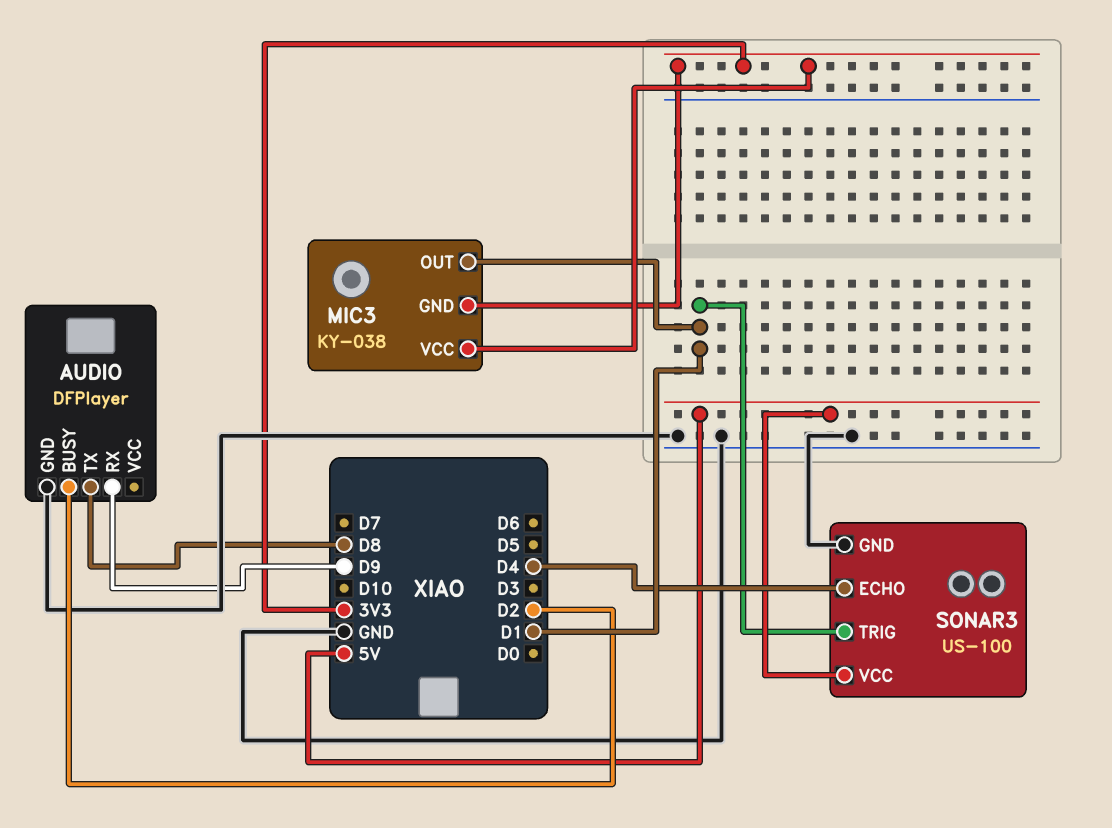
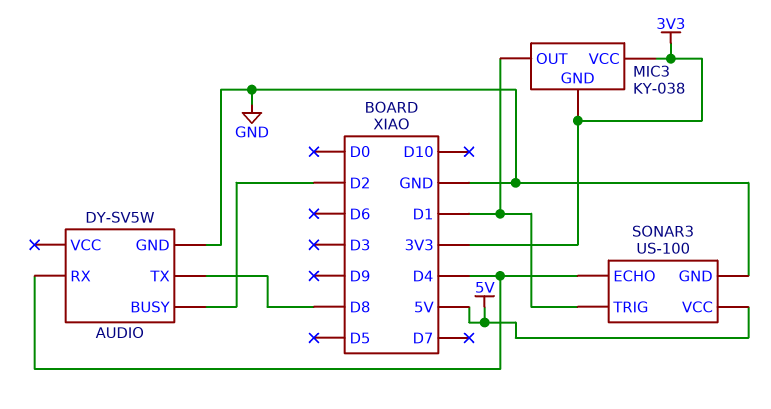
AUDIO: DFPlayer -> DY-SV5W
AUDIO pin RX: D9 -> D4

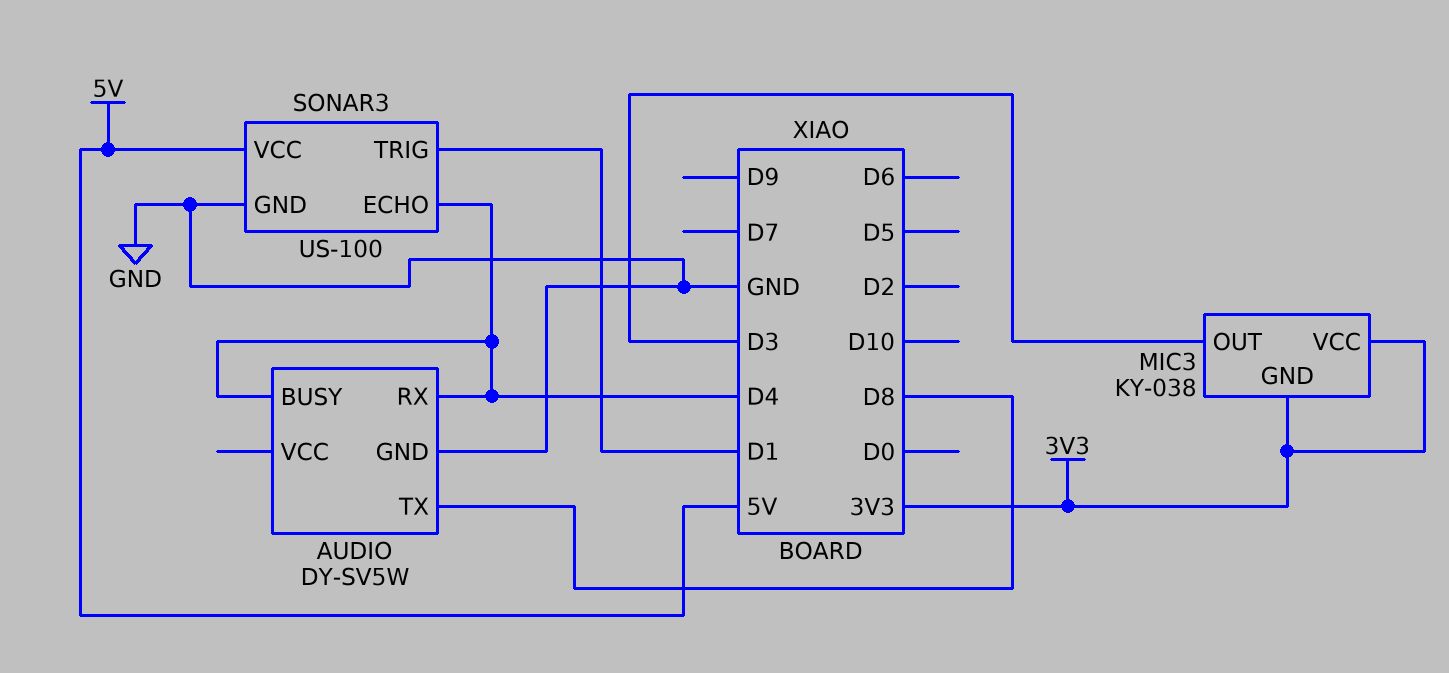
AUDIO pin BUSY: D2 -> D4
MIC3 pin OUT: D1 -> D3

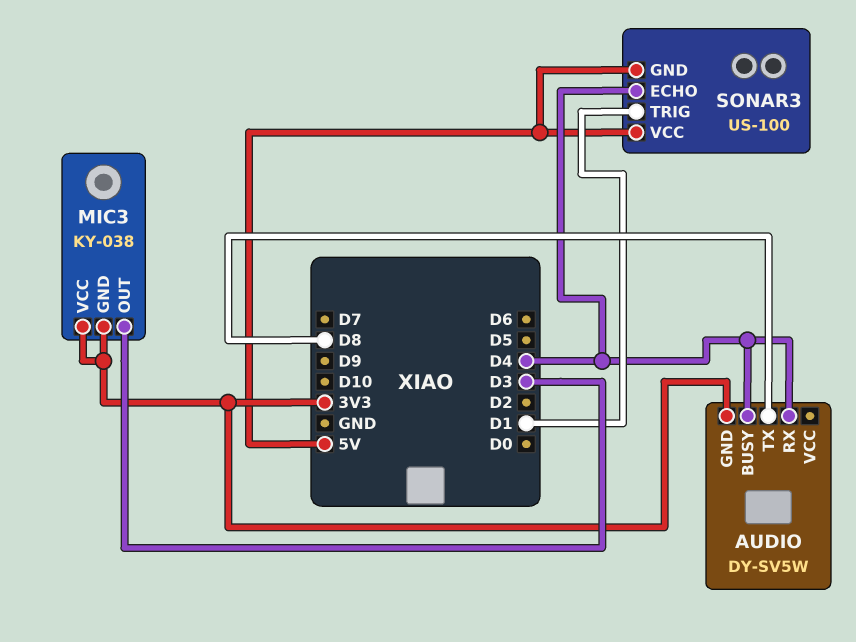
AUDIO pin GND: GND -> 3V3
SONAR3 pin GND: GND -> 5V

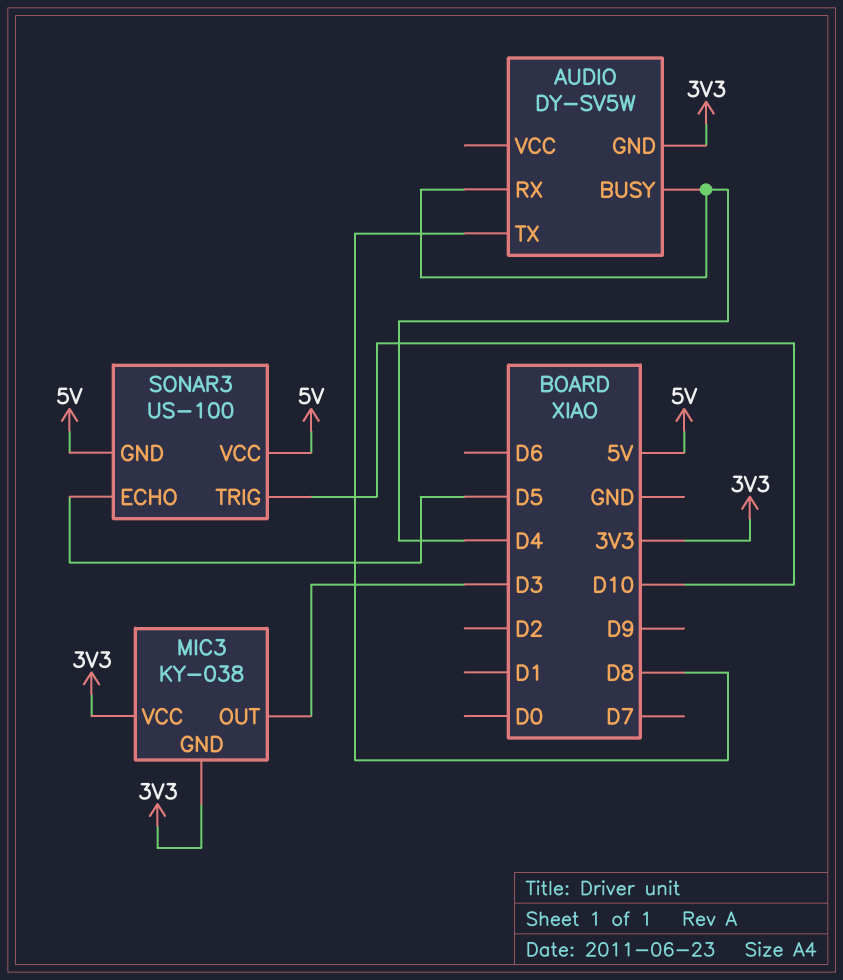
SONAR3 pin ECHO: D4 -> D5
SONAR3 pin TRIG: D1 -> D10

